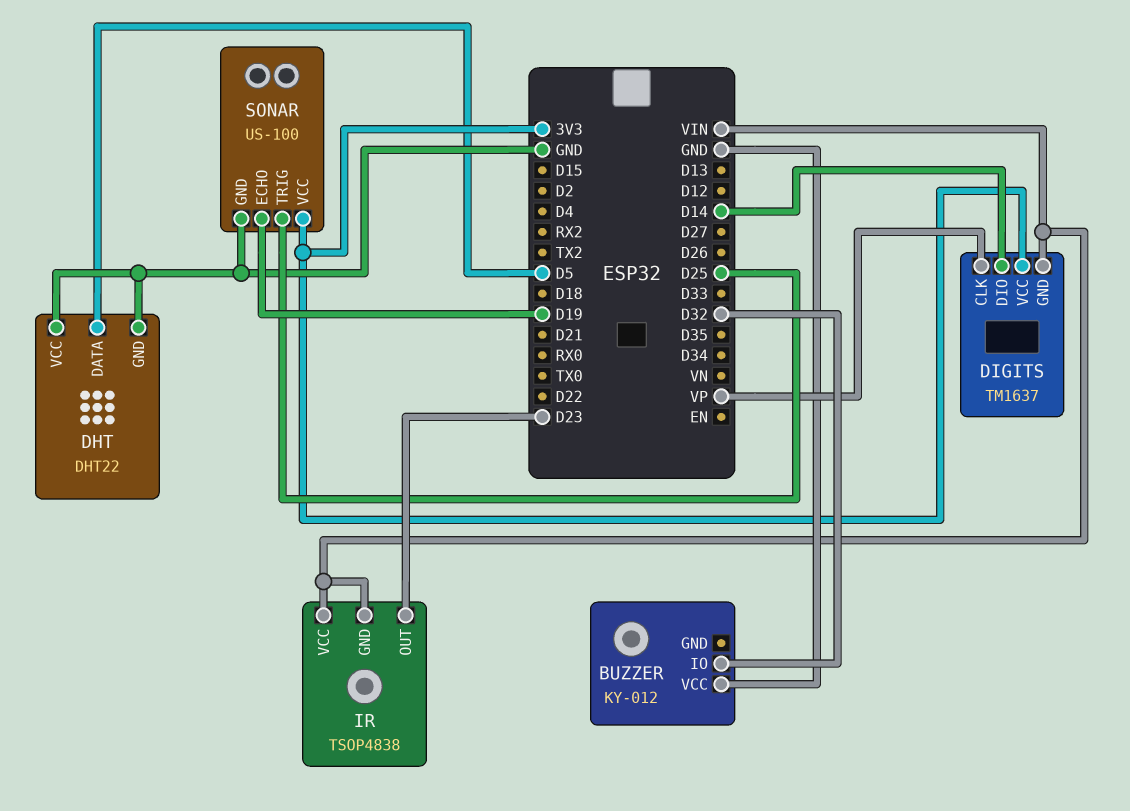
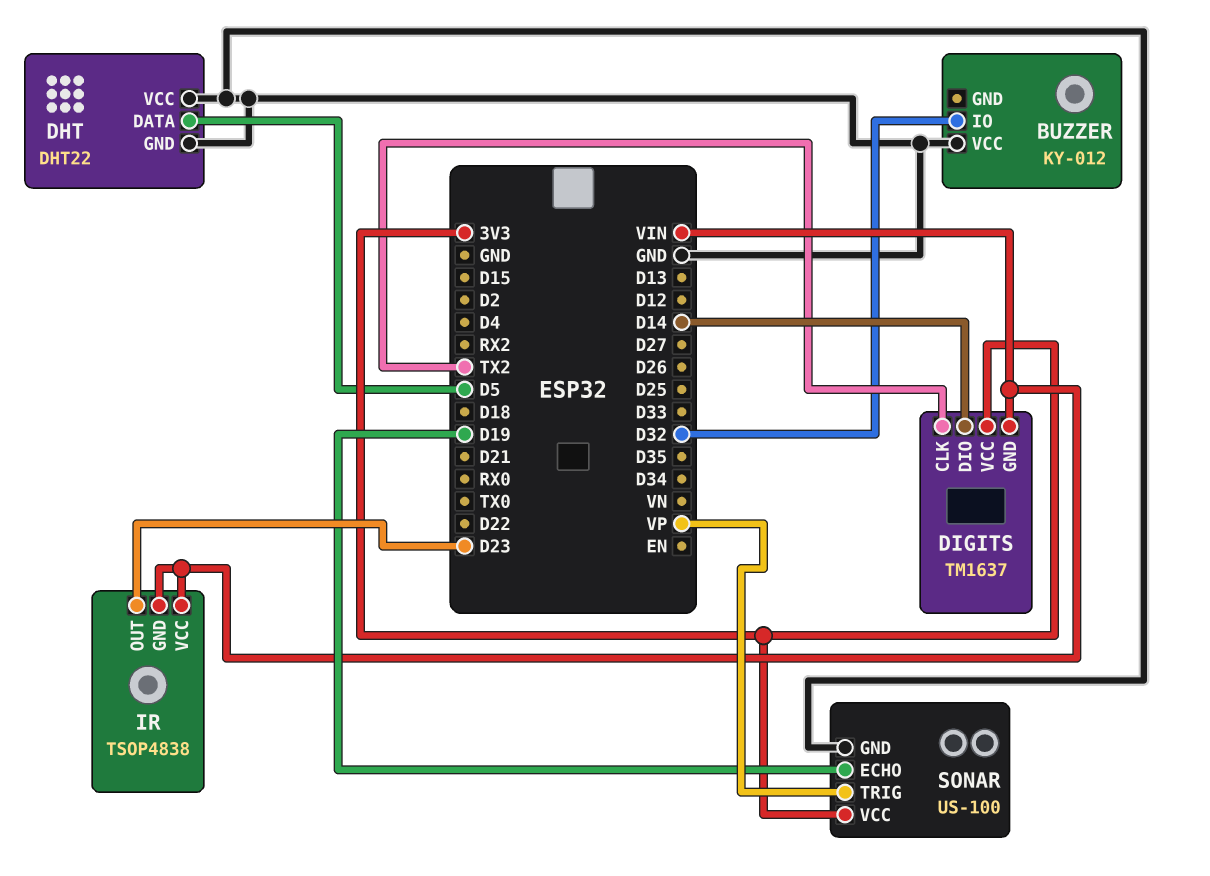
DIGITS pin CLK: VP -> TX2
SONAR pin TRIG: D25 -> VP

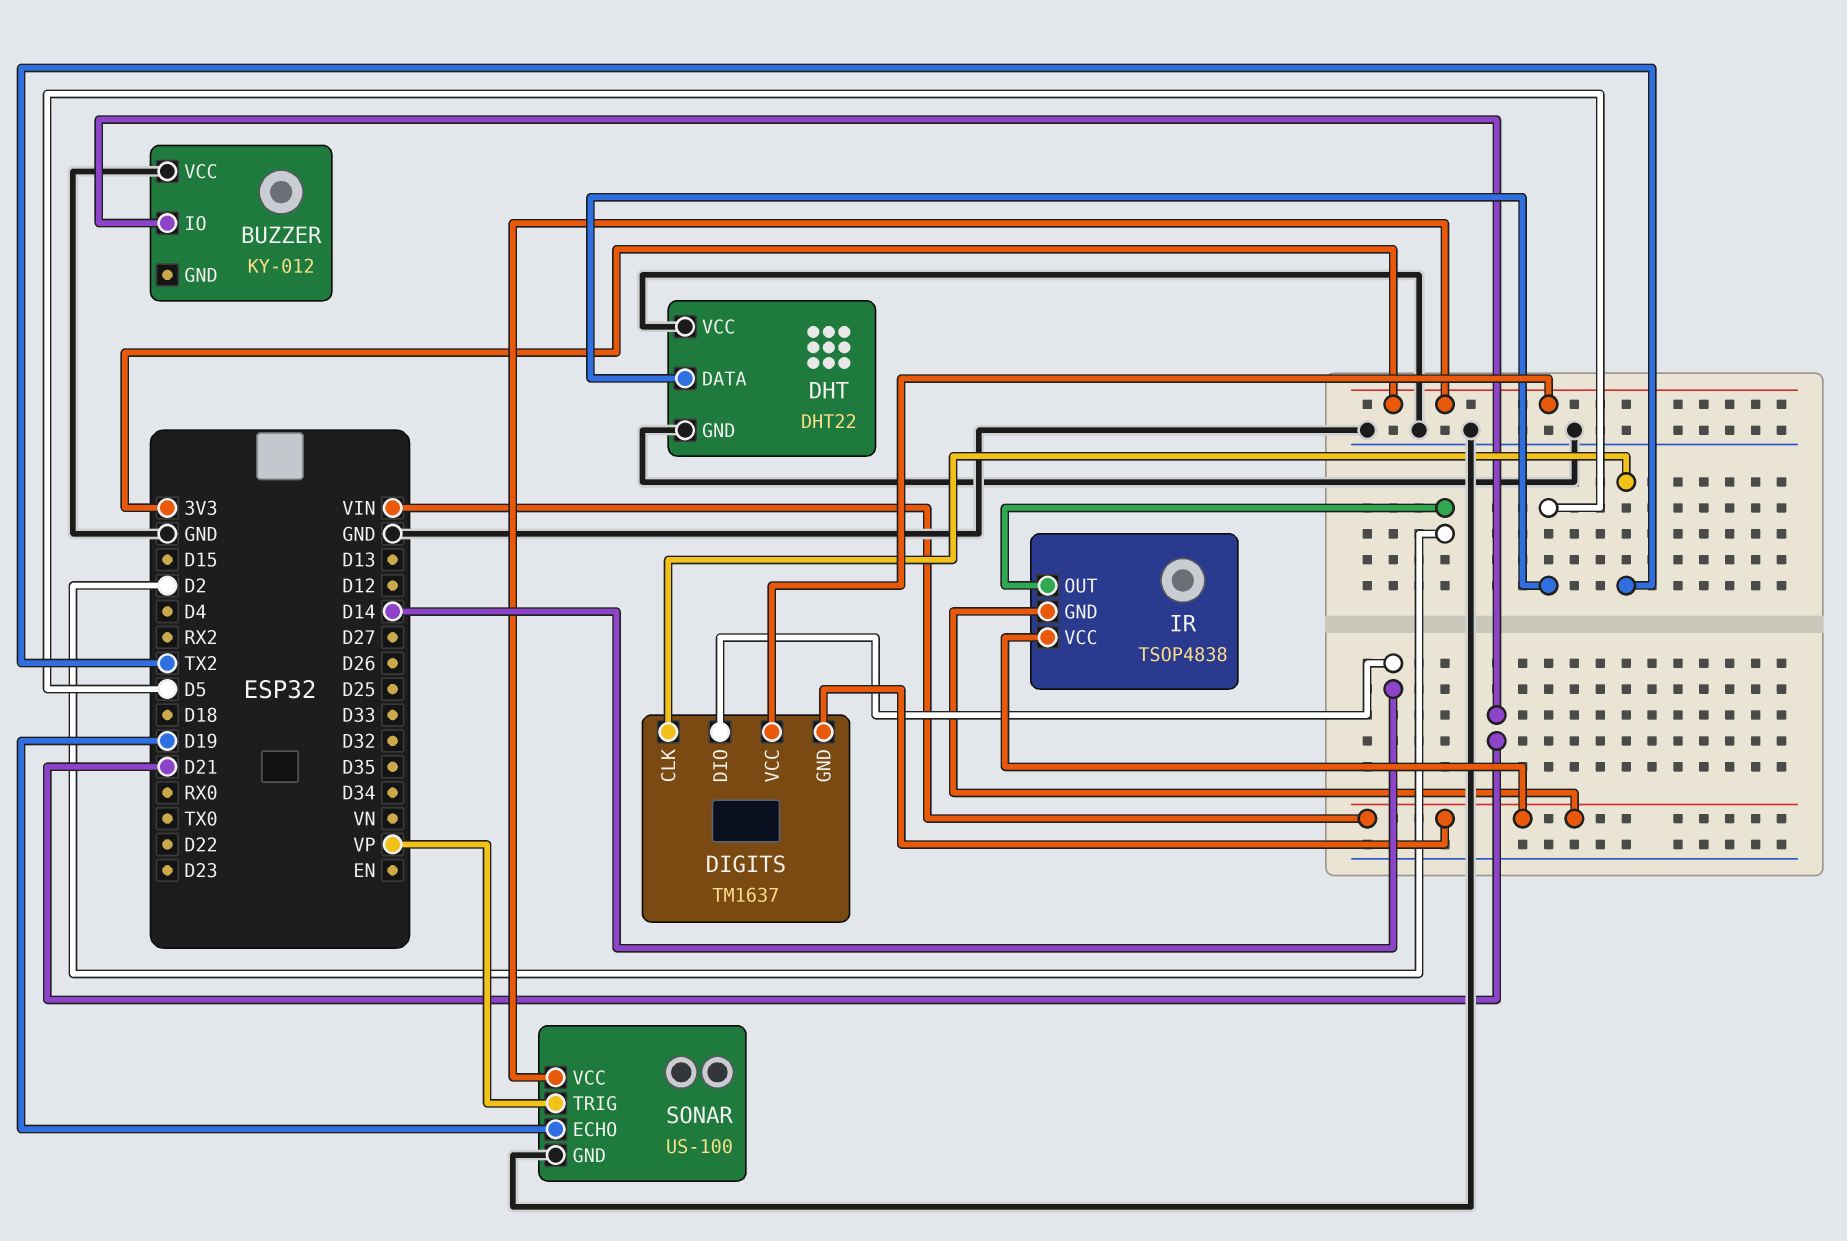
BUZZER pin IO: D32 -> D21
IR pin OUT: D23 -> D2

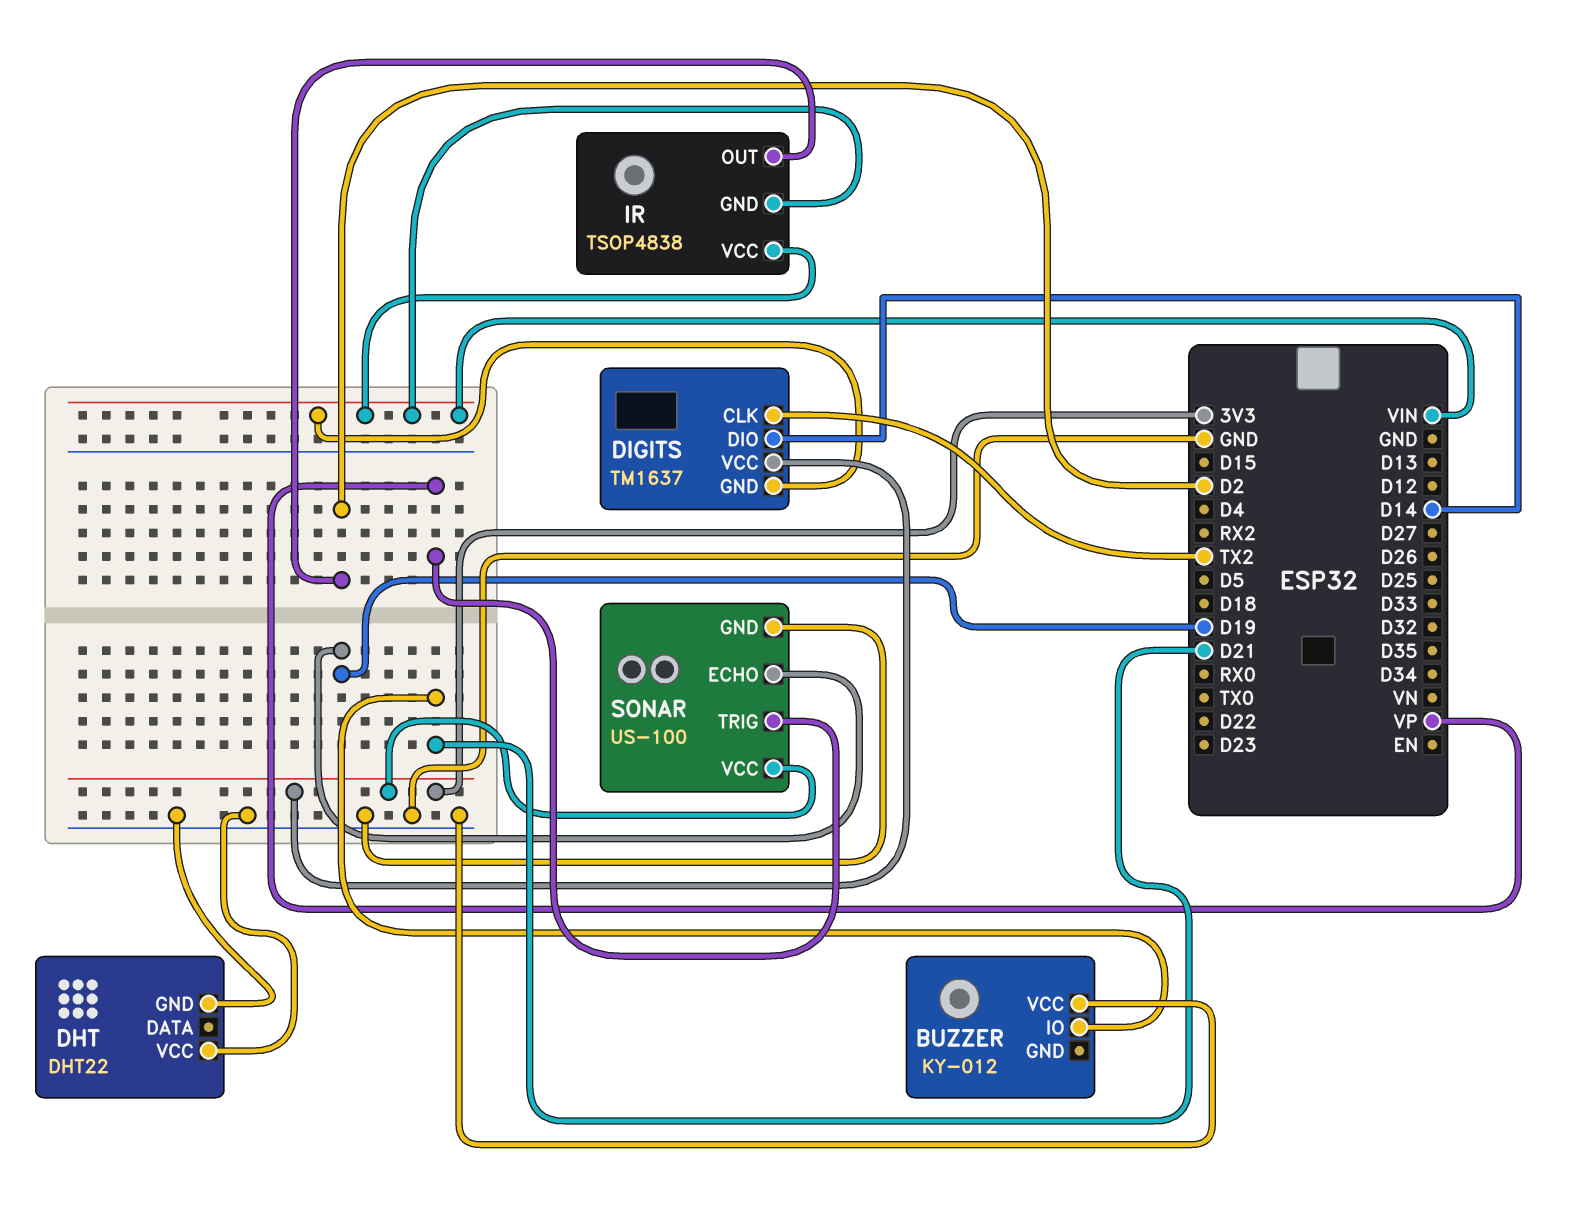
DHT pin DATA: D5 -> none

